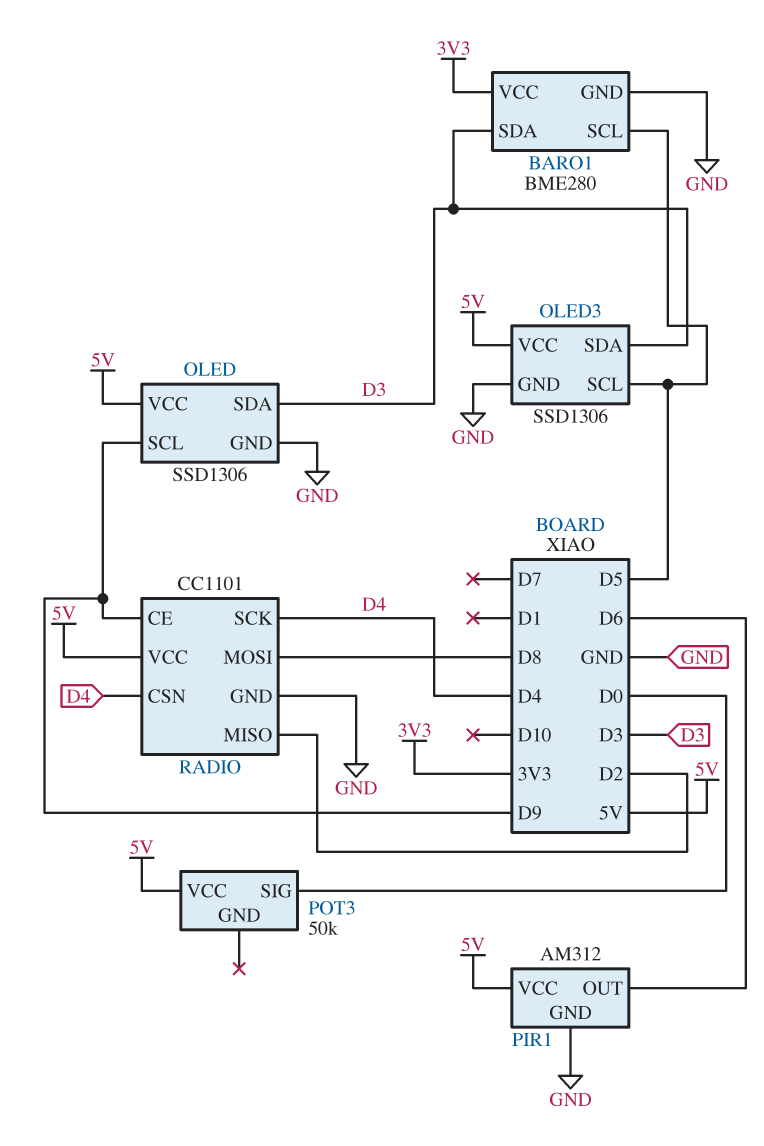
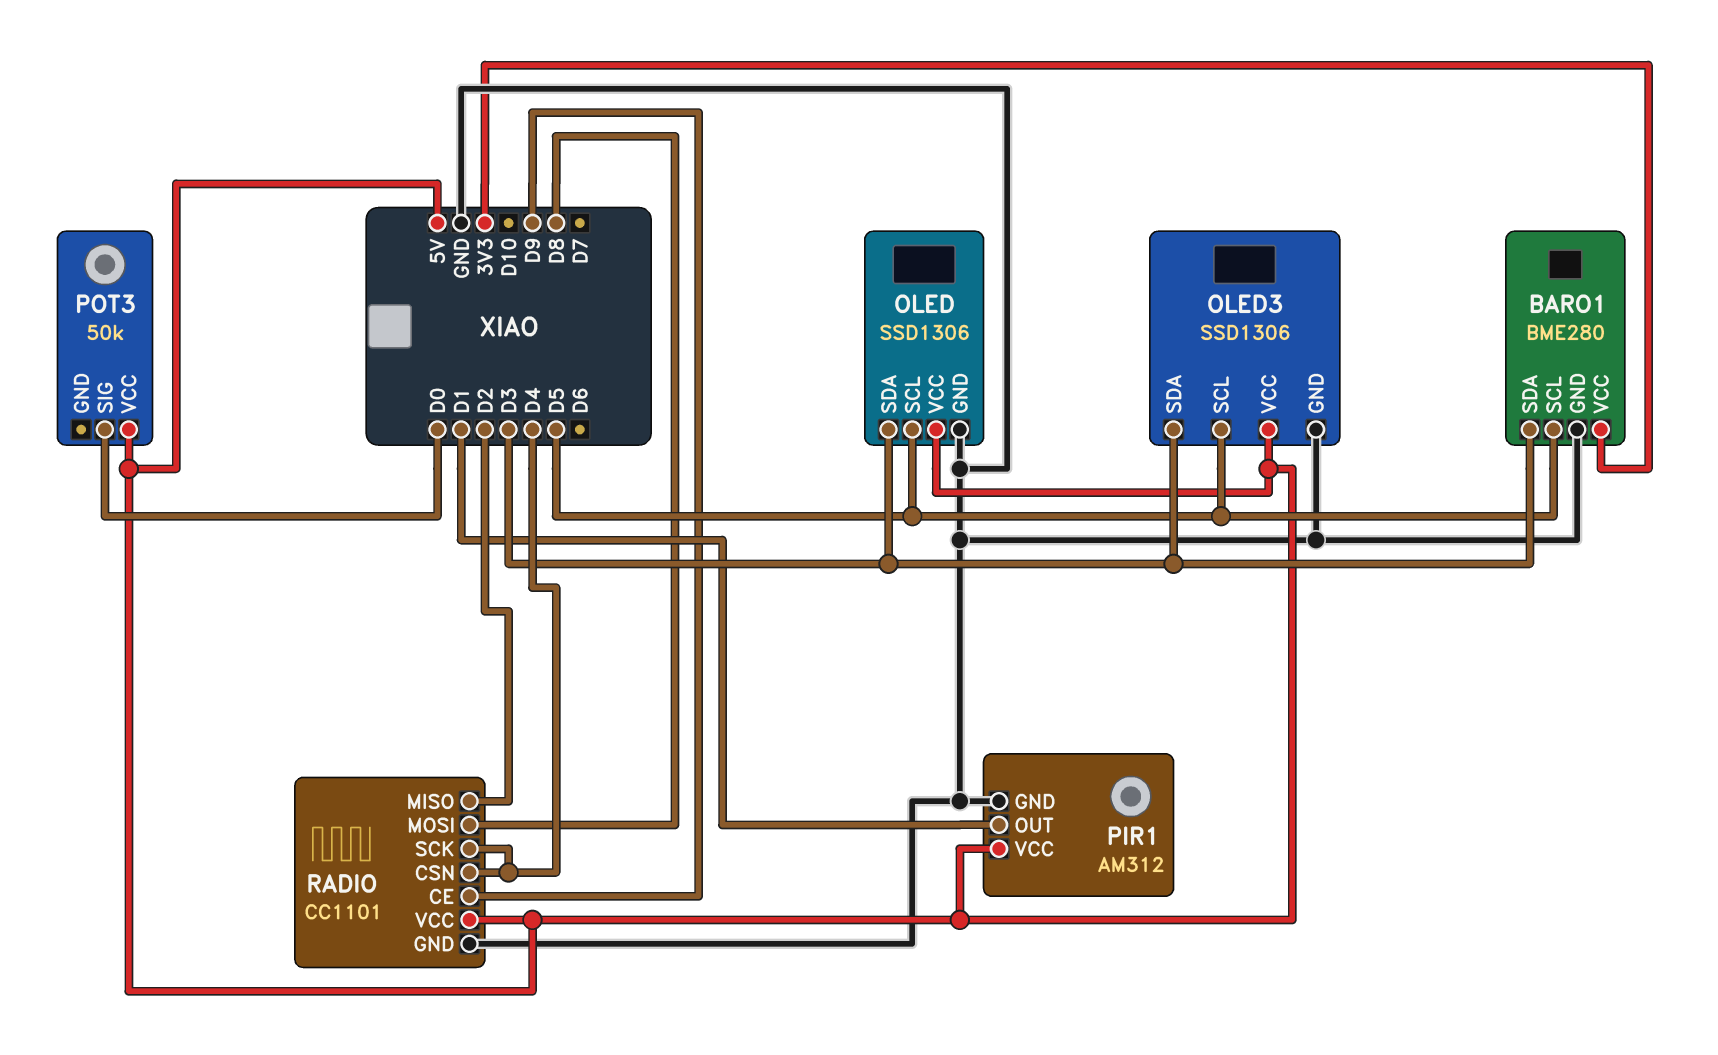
OLED pin SCL: D9 -> D5
PIR1 pin OUT: D6 -> D1

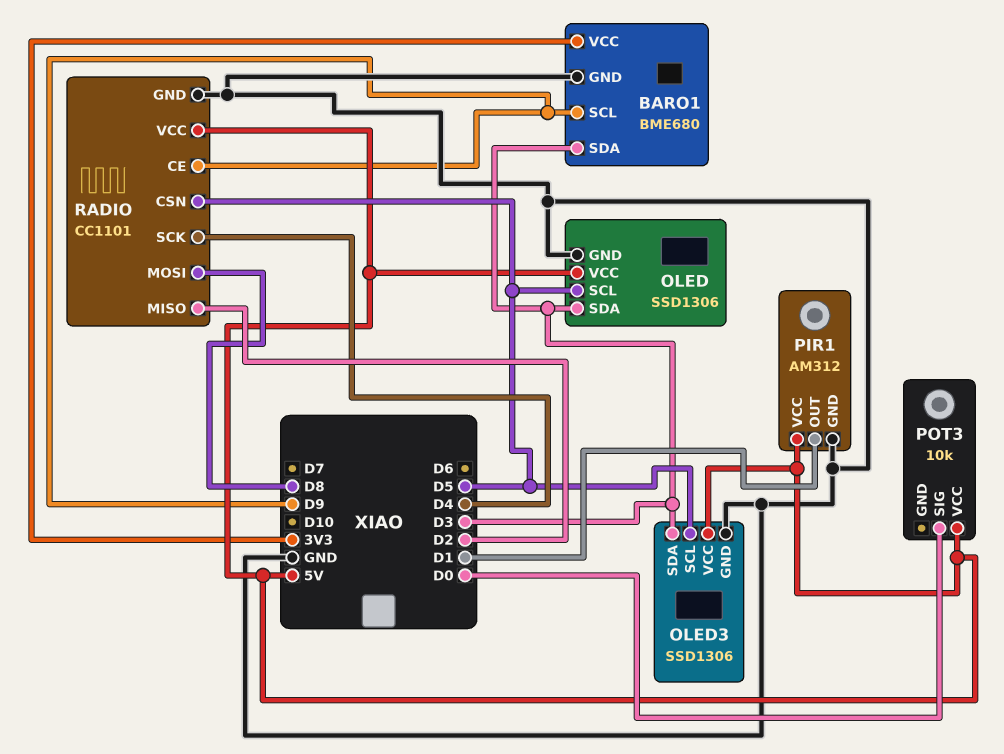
BARO1: BME280 -> BME680
BARO1 pin SCL: D5 -> D9
POT3: 50k -> 10k
RADIO pin CSN: D4 -> D5

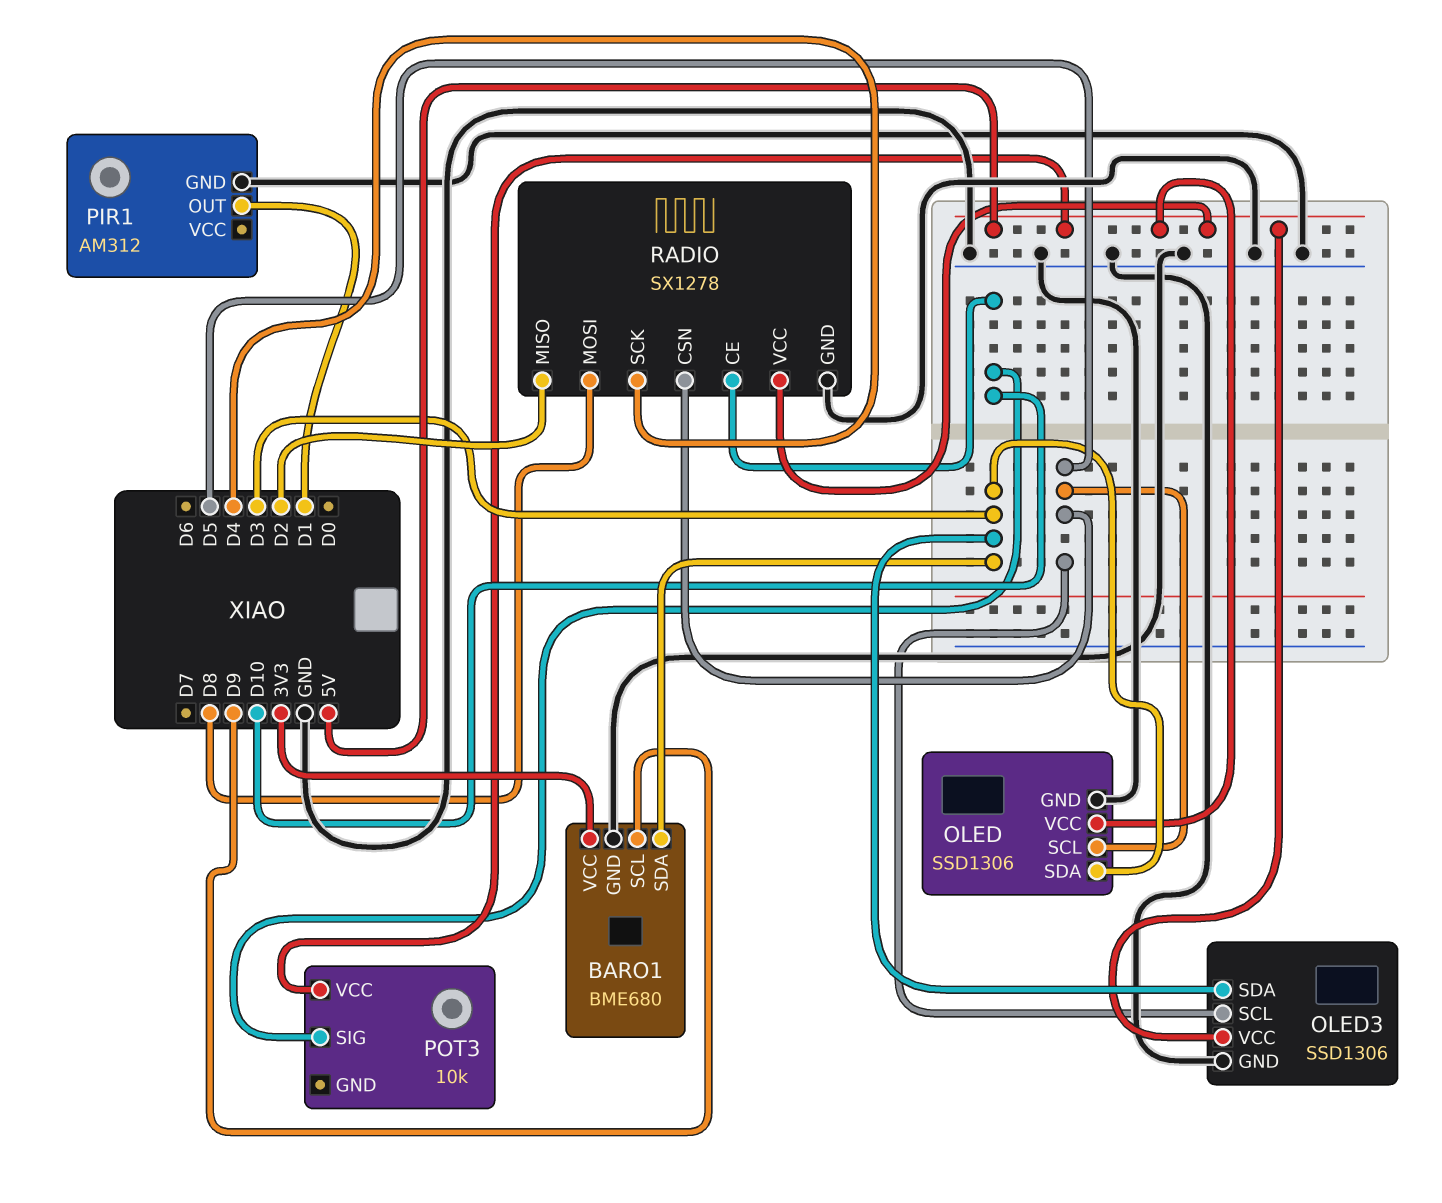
PIR1 pin VCC: 5V -> none
POT3 pin SIG: D0 -> D10
RADIO: CC1101 -> SX1278
RADIO pin CE: D9 -> D10

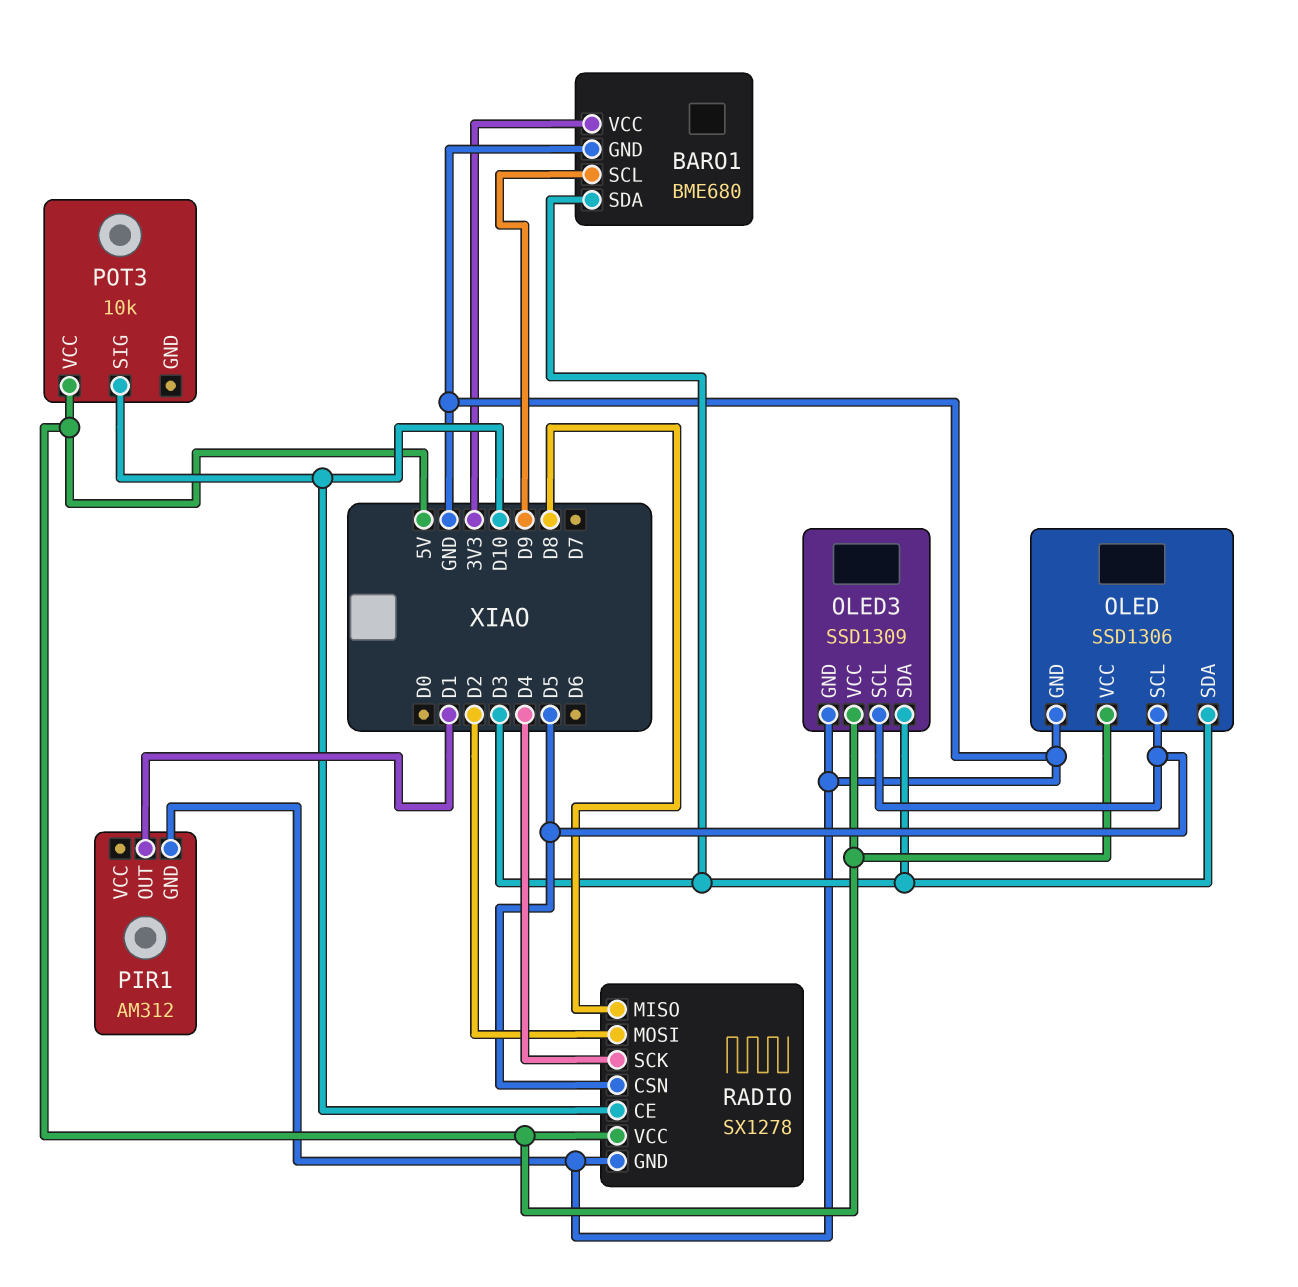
OLED3: SSD1306 -> SSD1309
RADIO pin MISO: D2 -> D8
RADIO pin MOSI: D8 -> D2

